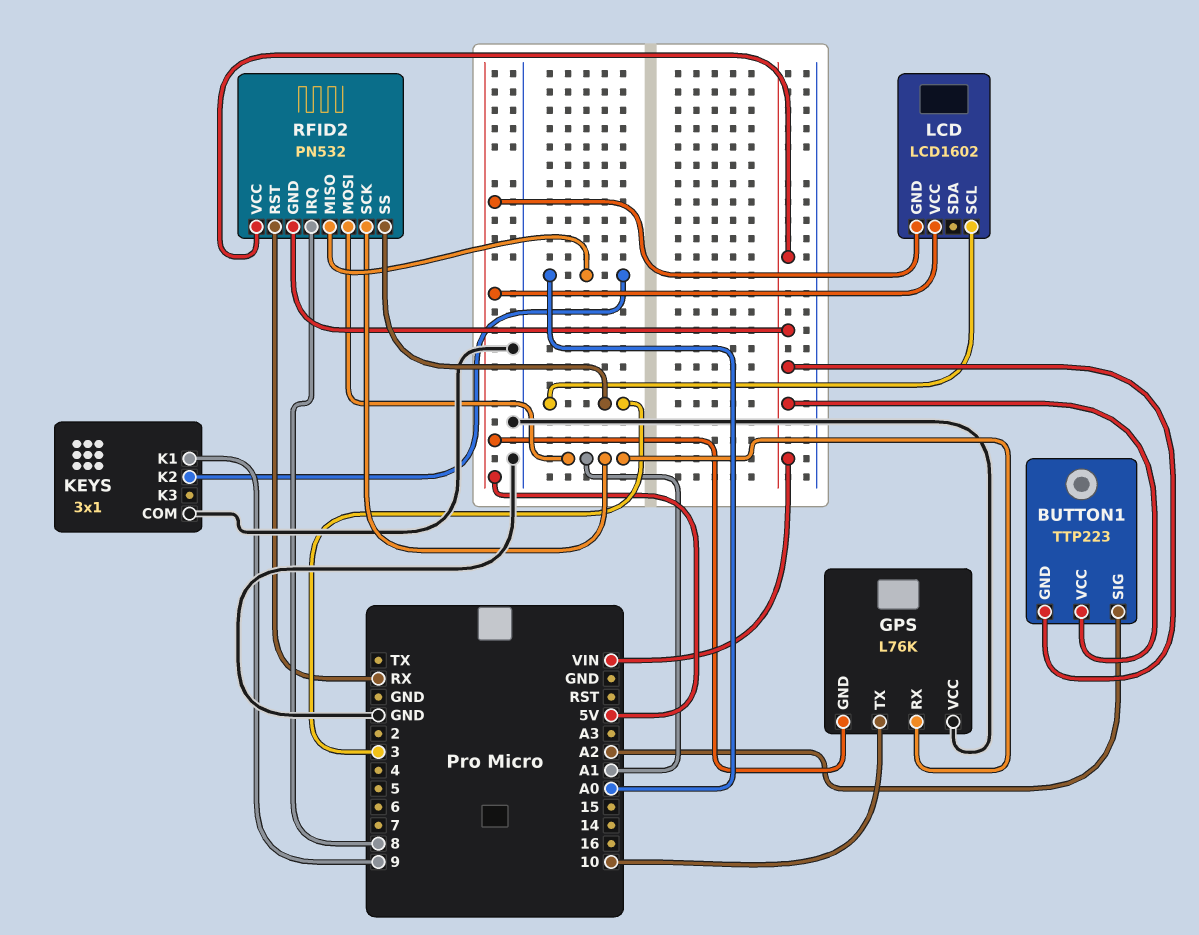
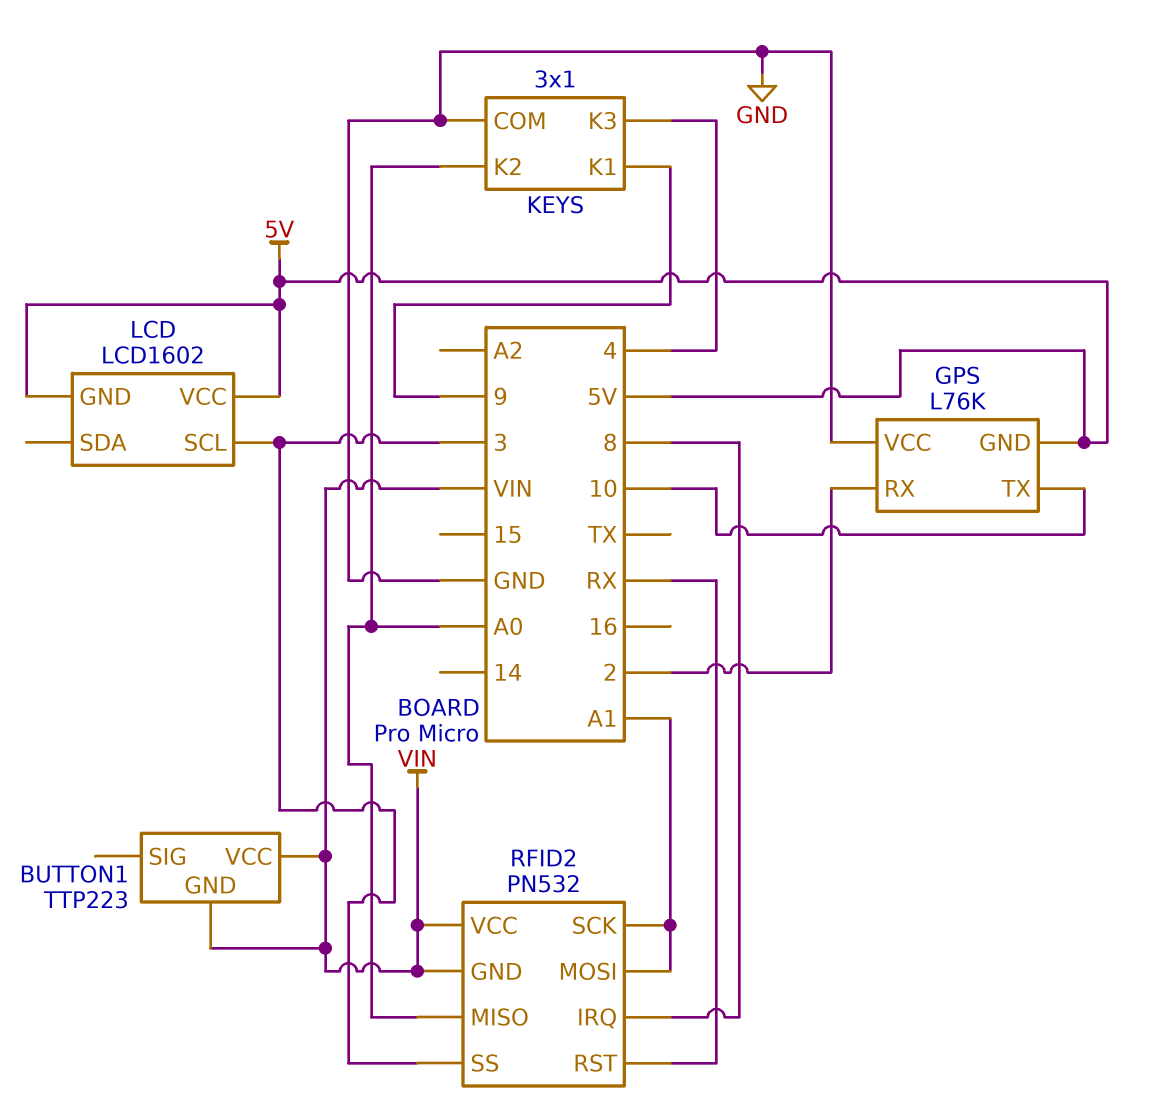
BUTTON1 pin SIG: A2 -> none
GPS pin RX: A1 -> 2
KEYS pin K3: none -> 4

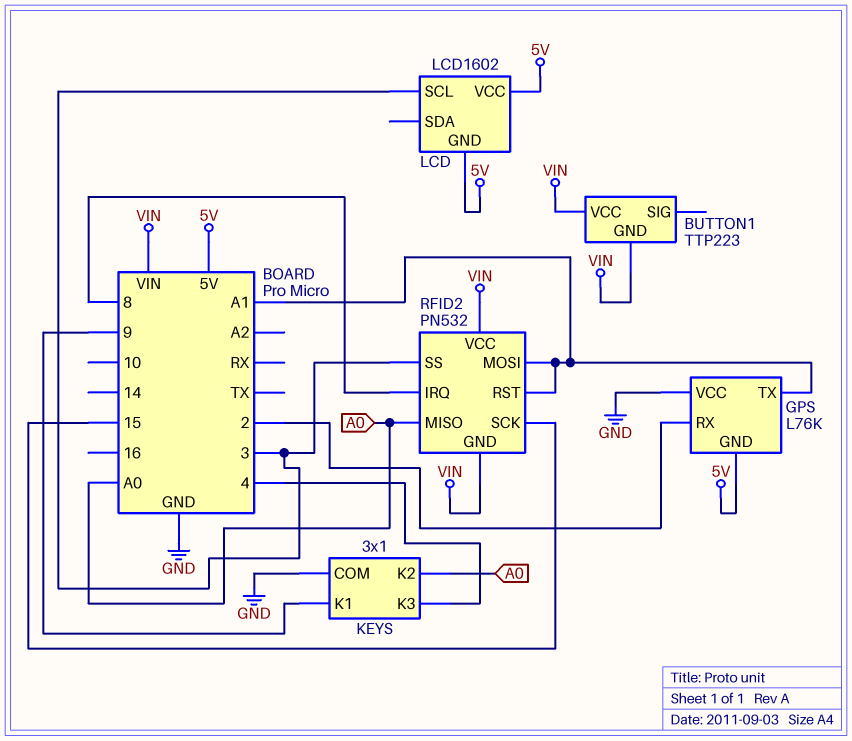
GPS pin TX: 10 -> A1
RFID2 pin RST: RX -> A1
RFID2 pin SCK: A1 -> 15

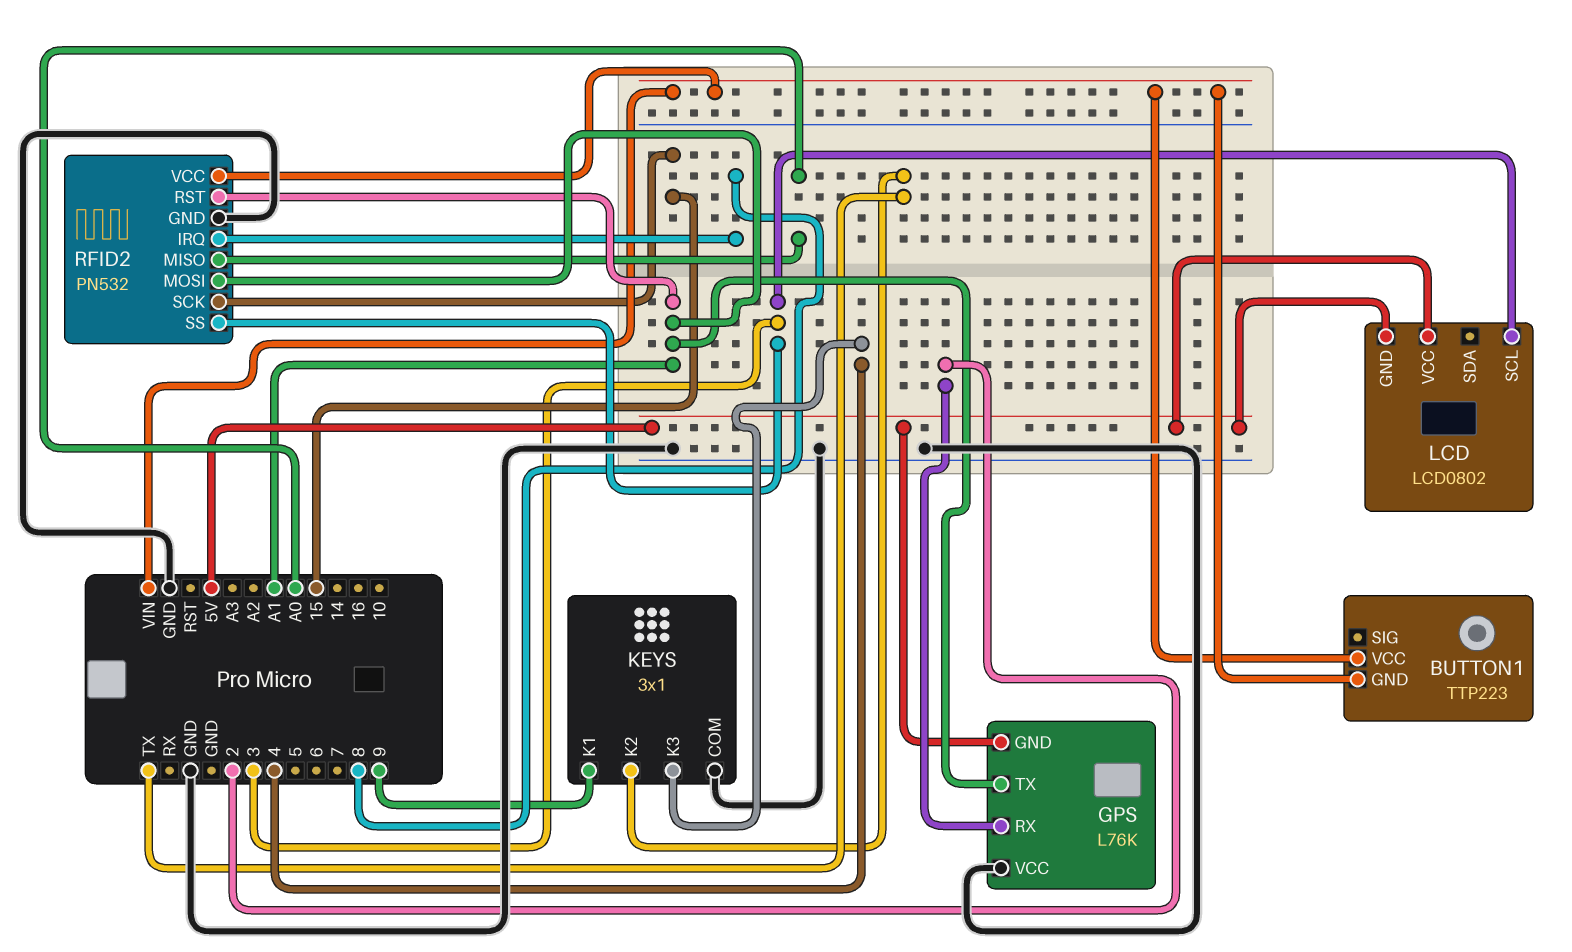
KEYS pin K2: A0 -> TX
LCD: LCD1602 -> LCD0802
RFID2 pin GND: VIN -> GND

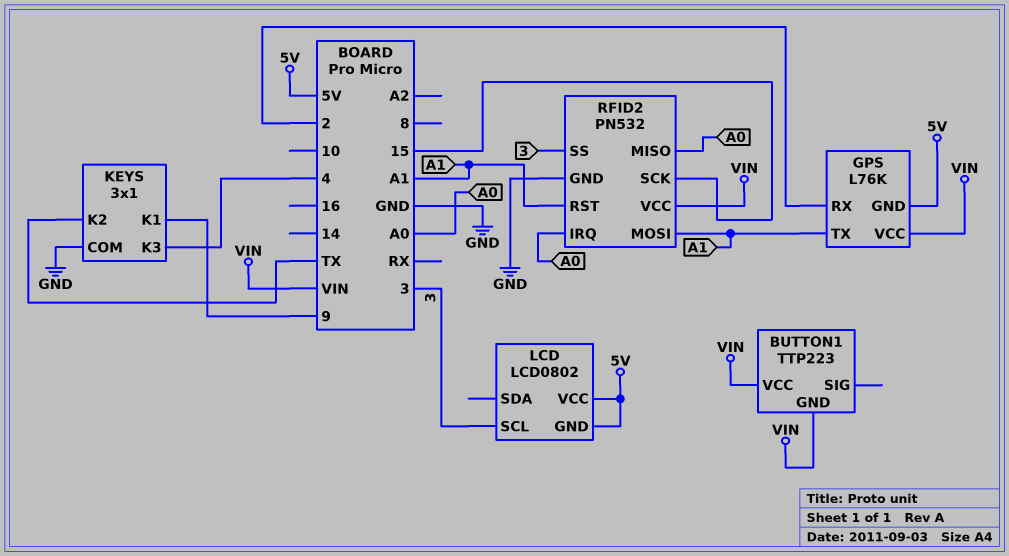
GPS pin VCC: GND -> VIN
RFID2 pin IRQ: 8 -> A0

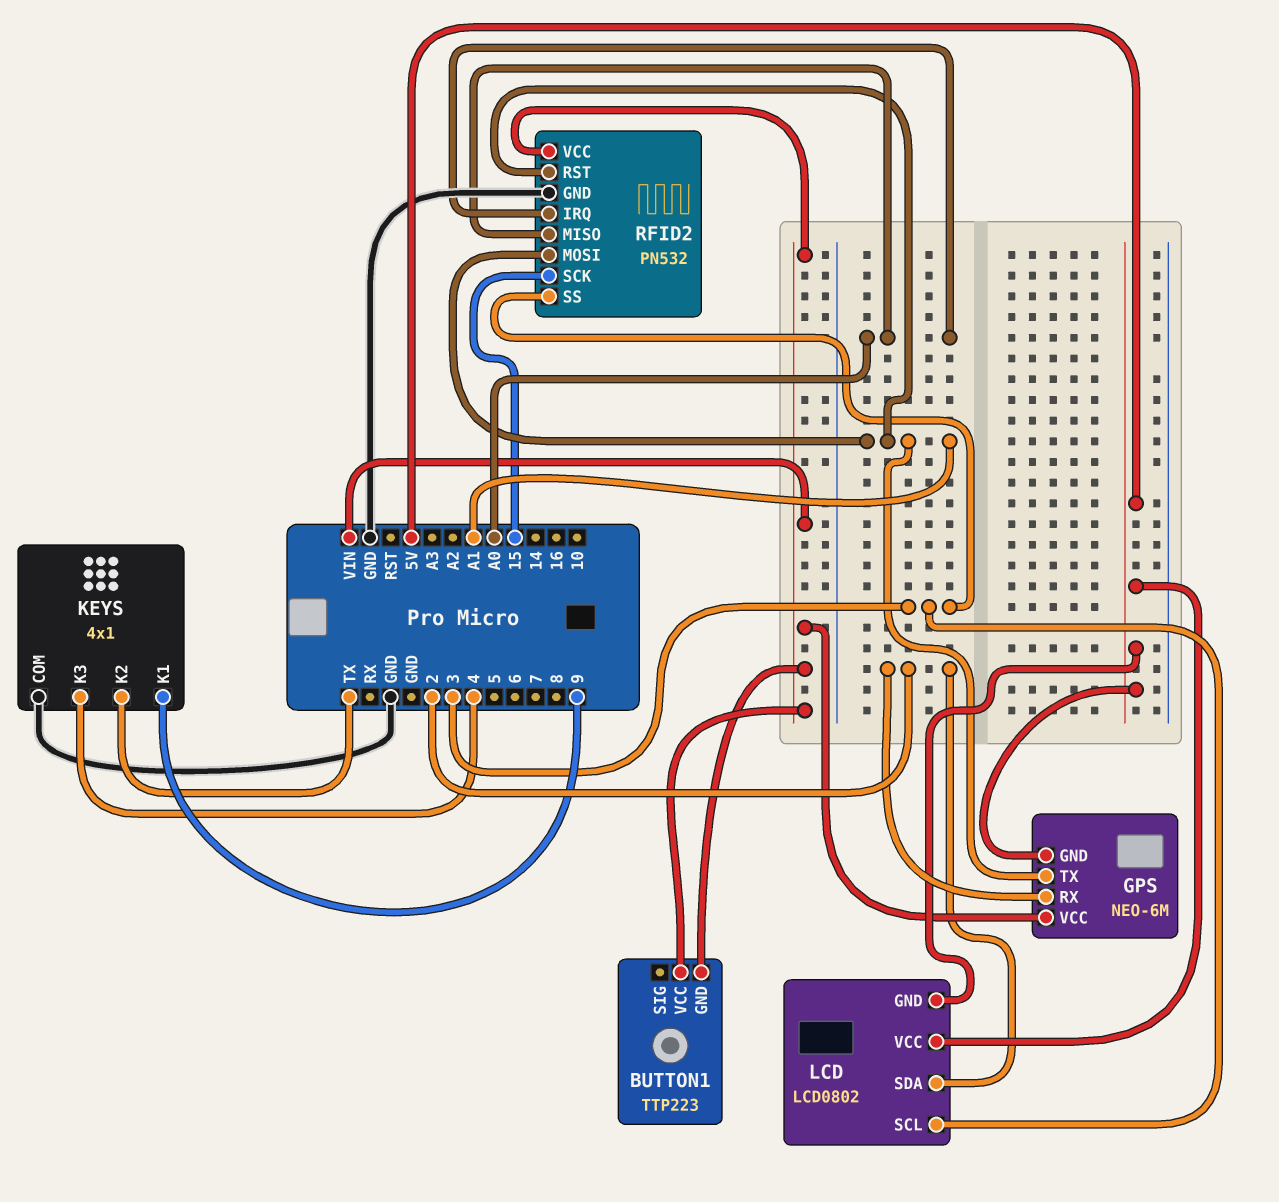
GPS: L76K -> NEO-6M
KEYS: 3x1 -> 4x1
LCD pin SDA: none -> 2

